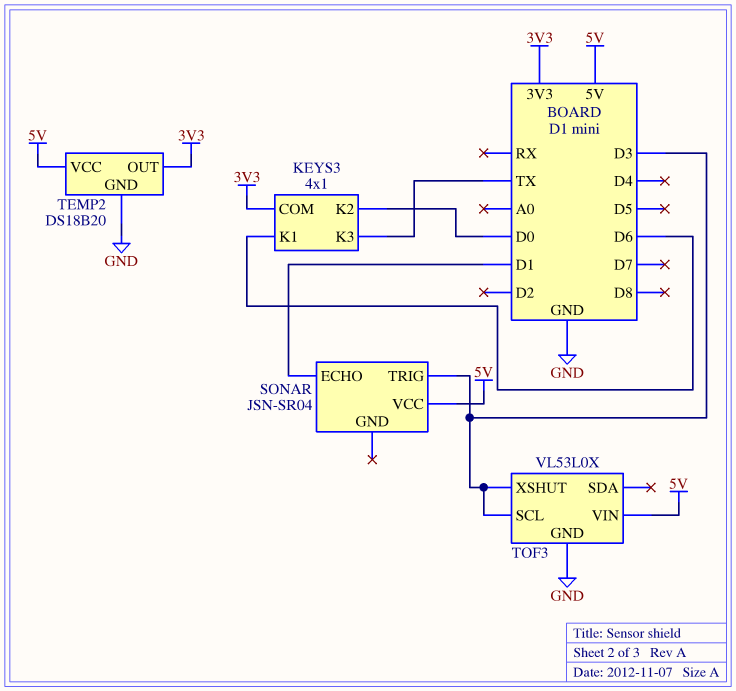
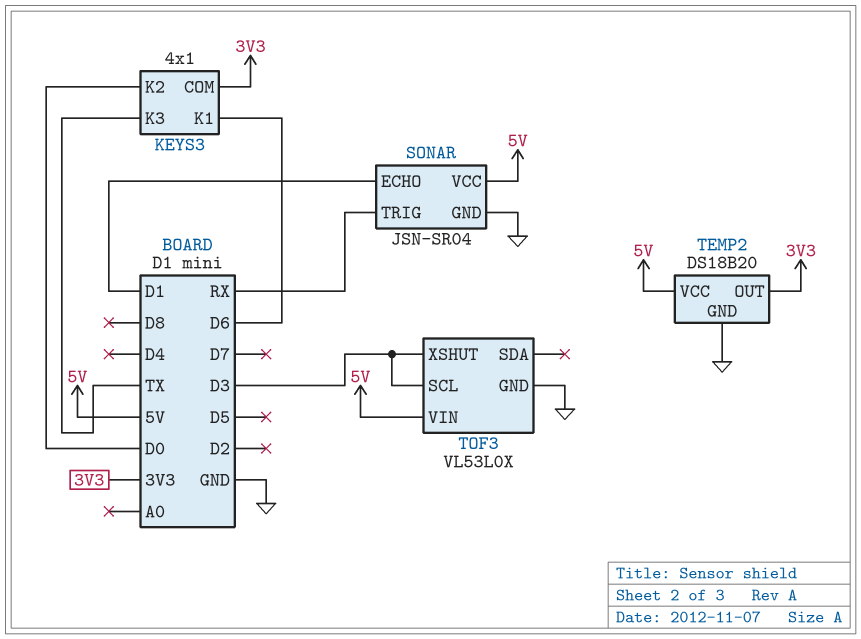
SONAR pin GND: none -> GND
SONAR pin TRIG: D3 -> RX

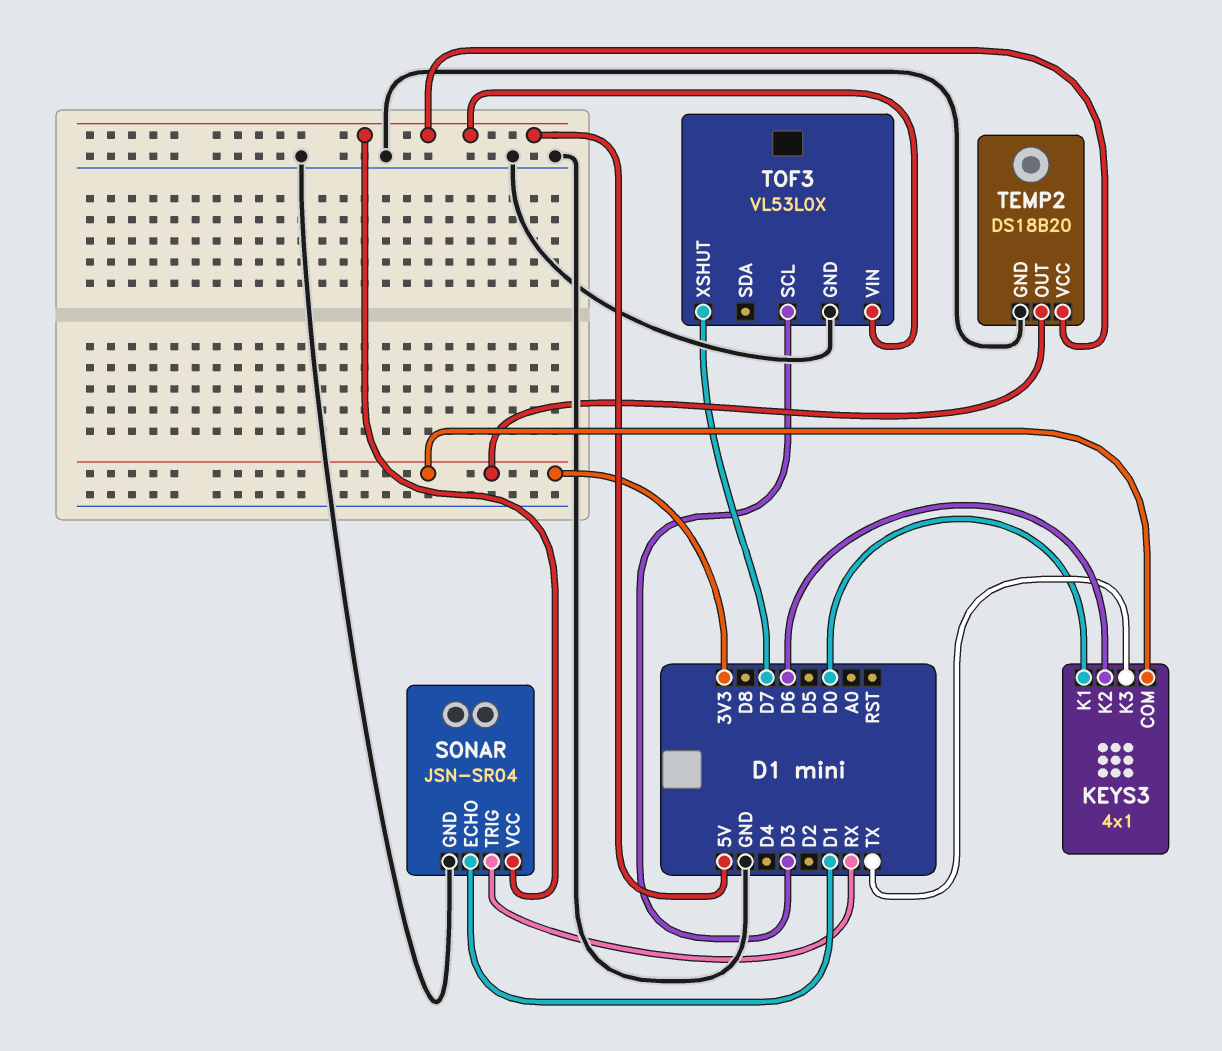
KEYS3 pin K1: D6 -> D0
KEYS3 pin K2: D0 -> D6
TOF3 pin XSHUT: D3 -> D7

